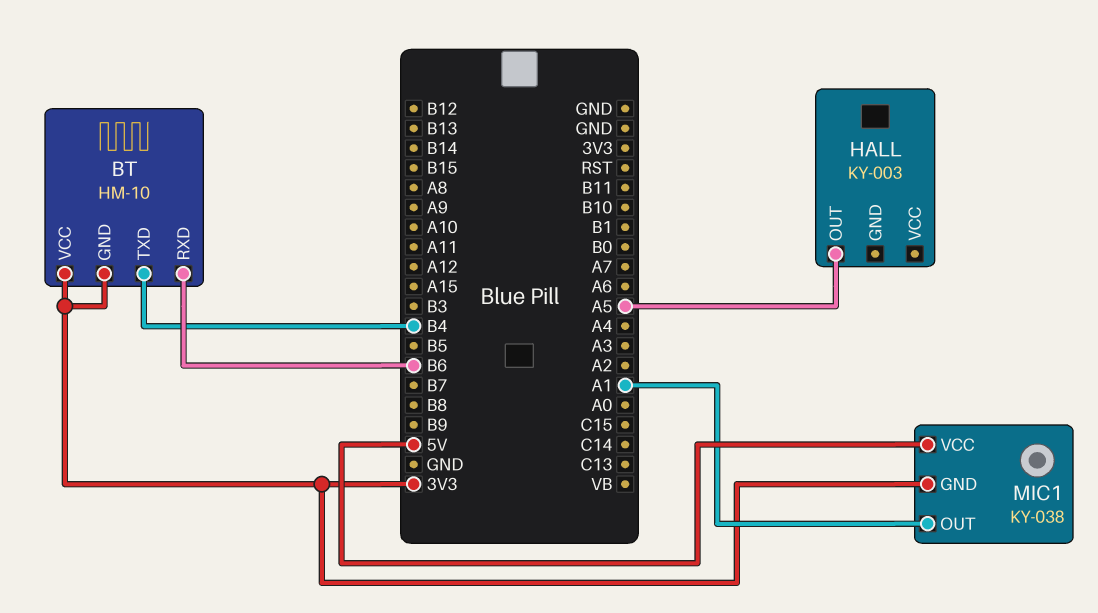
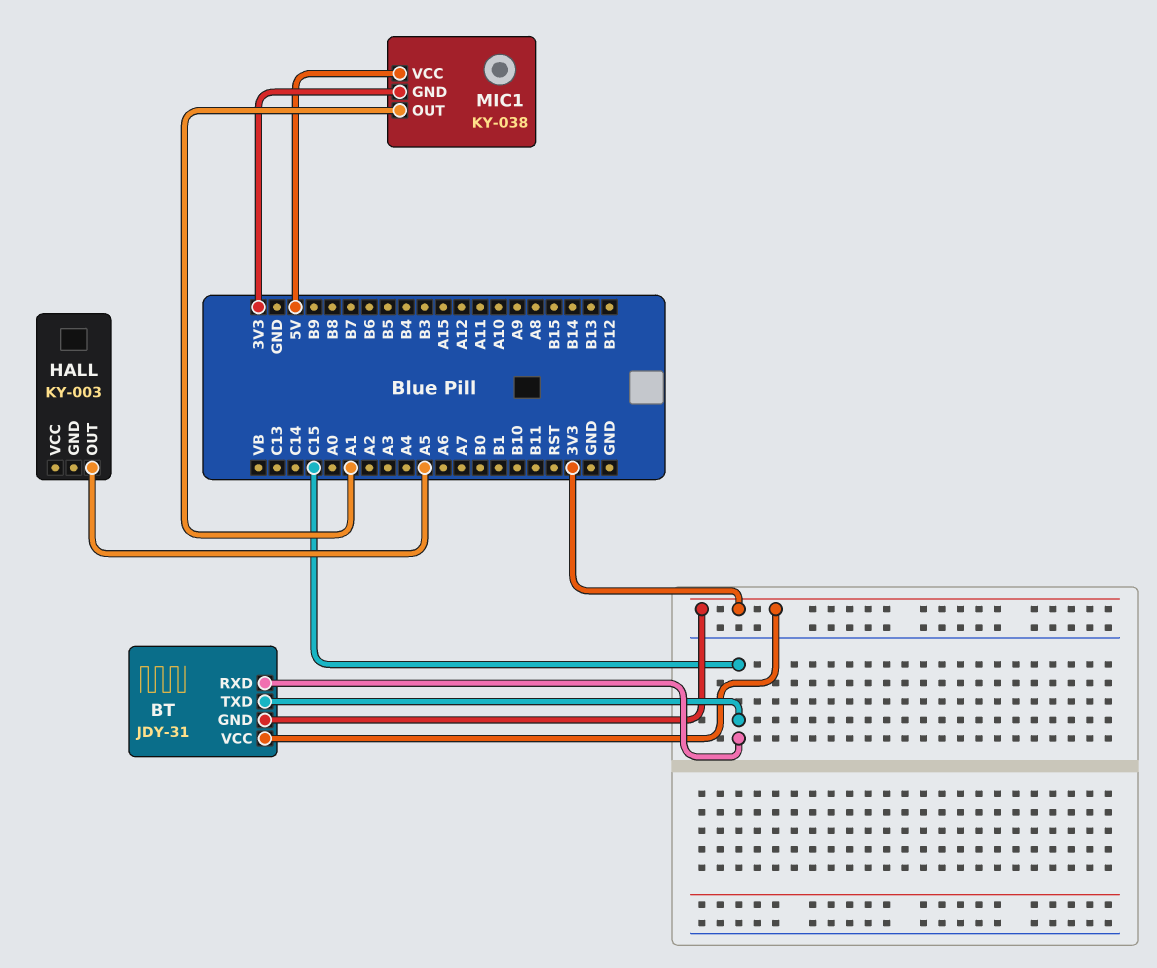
BT: HM-10 -> JDY-31
BT pin RXD: B6 -> C15
BT pin TXD: B4 -> C15

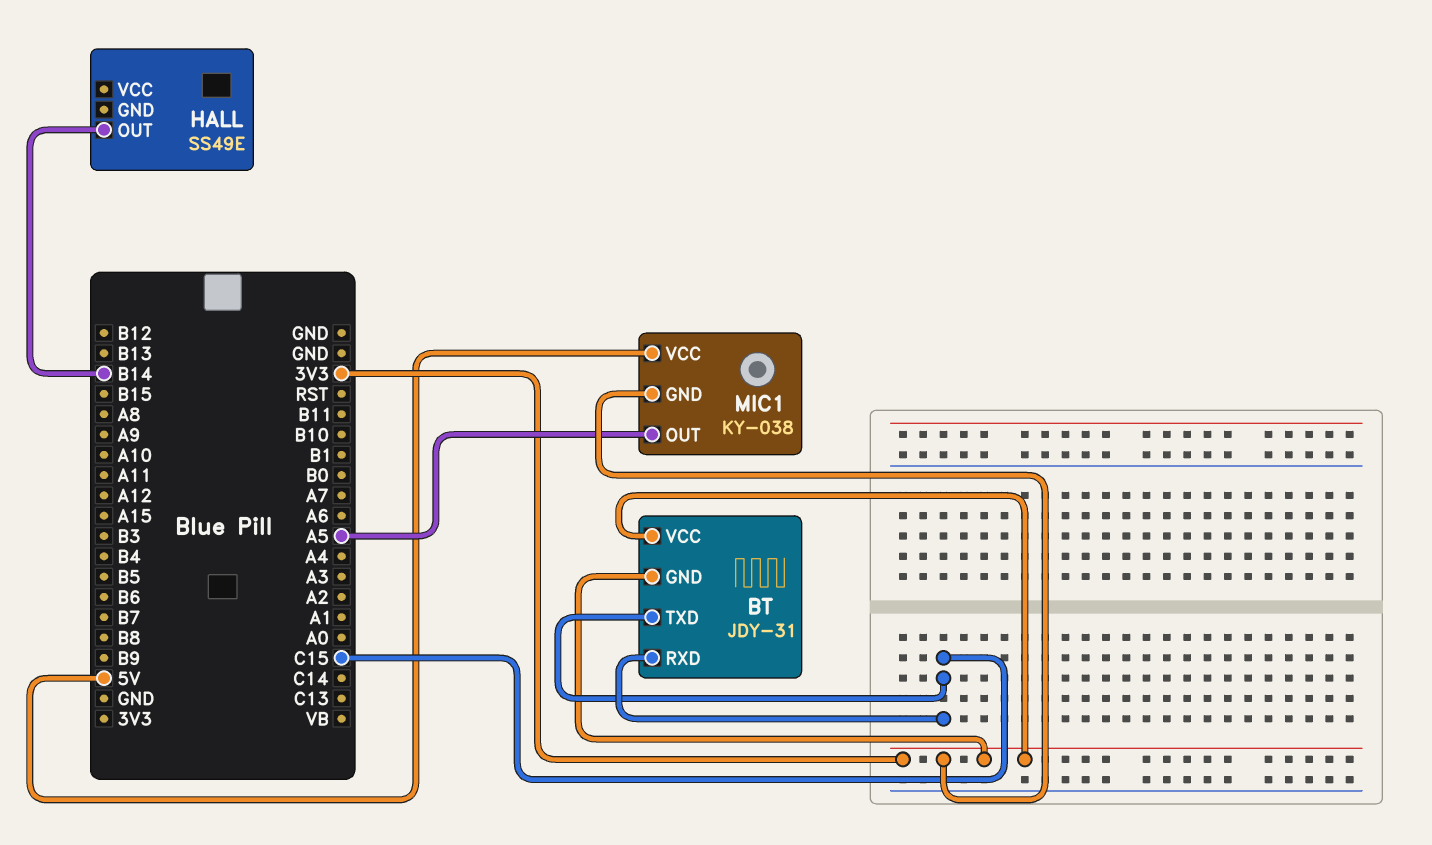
HALL: KY-003 -> SS49E
HALL pin OUT: A5 -> B14
MIC1 pin OUT: A1 -> A5

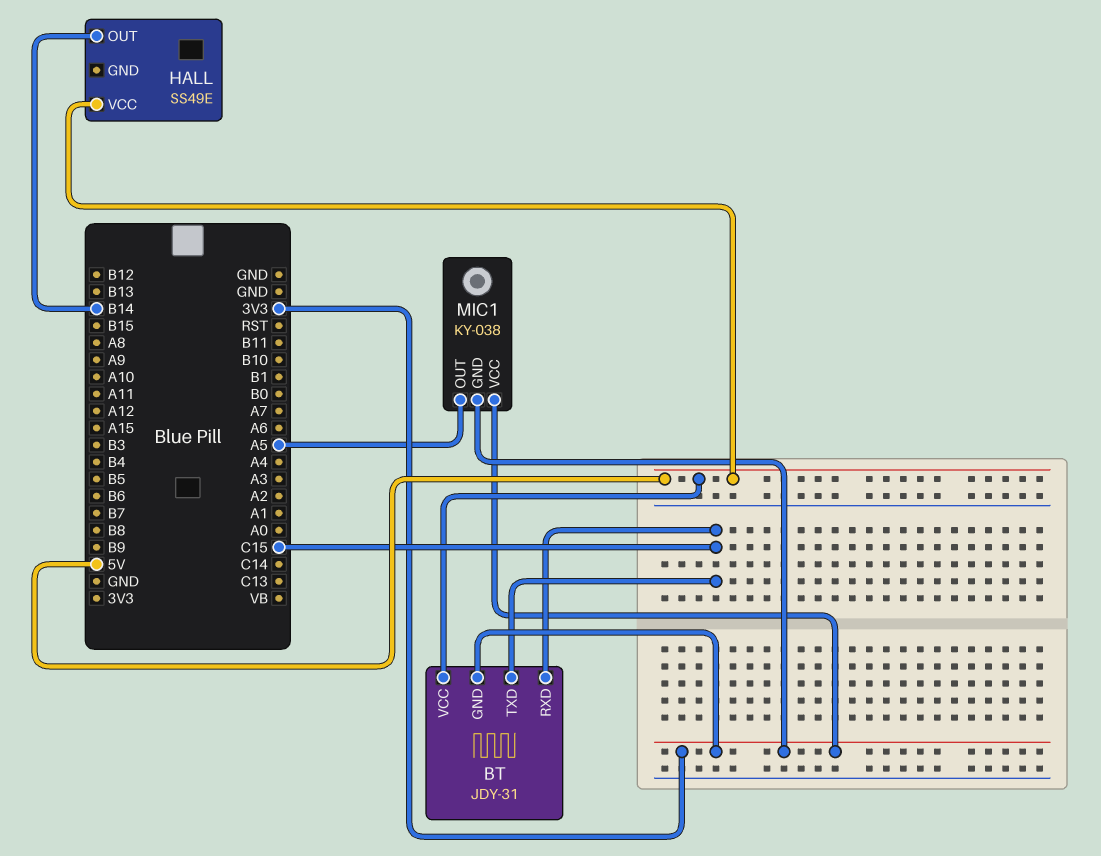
BT pin VCC: 3V3 -> 5V
HALL pin VCC: none -> 5V
MIC1 pin VCC: 5V -> 3V3

